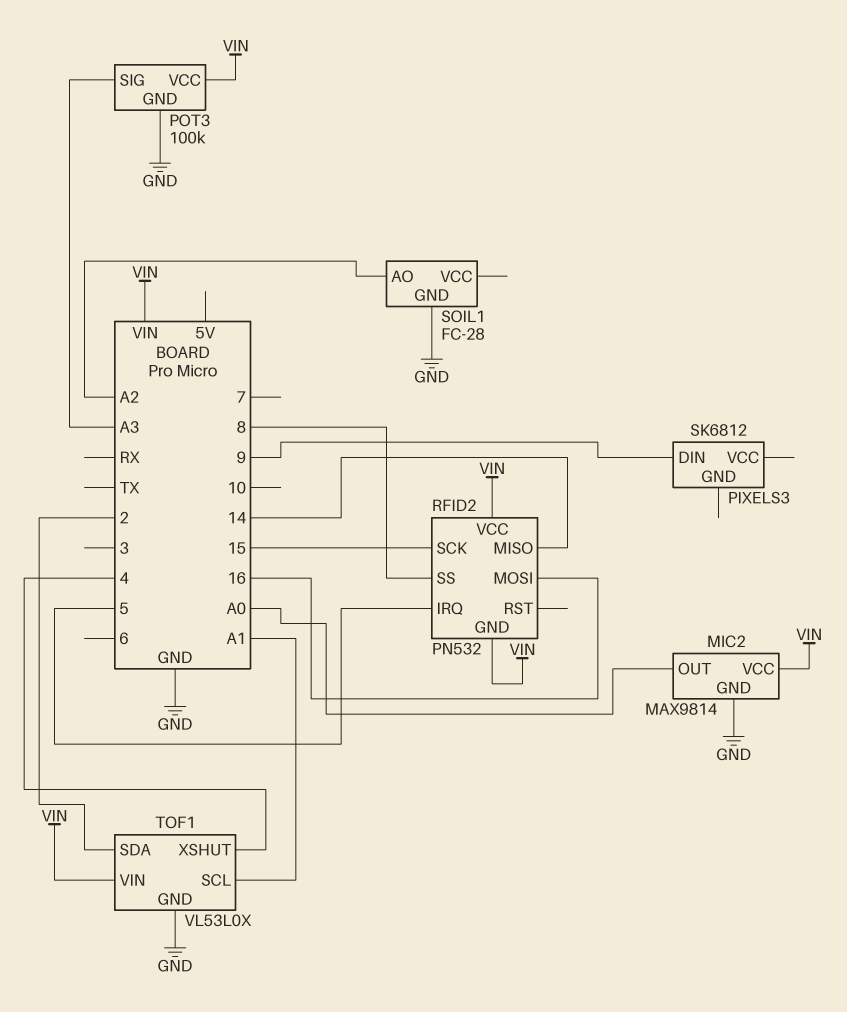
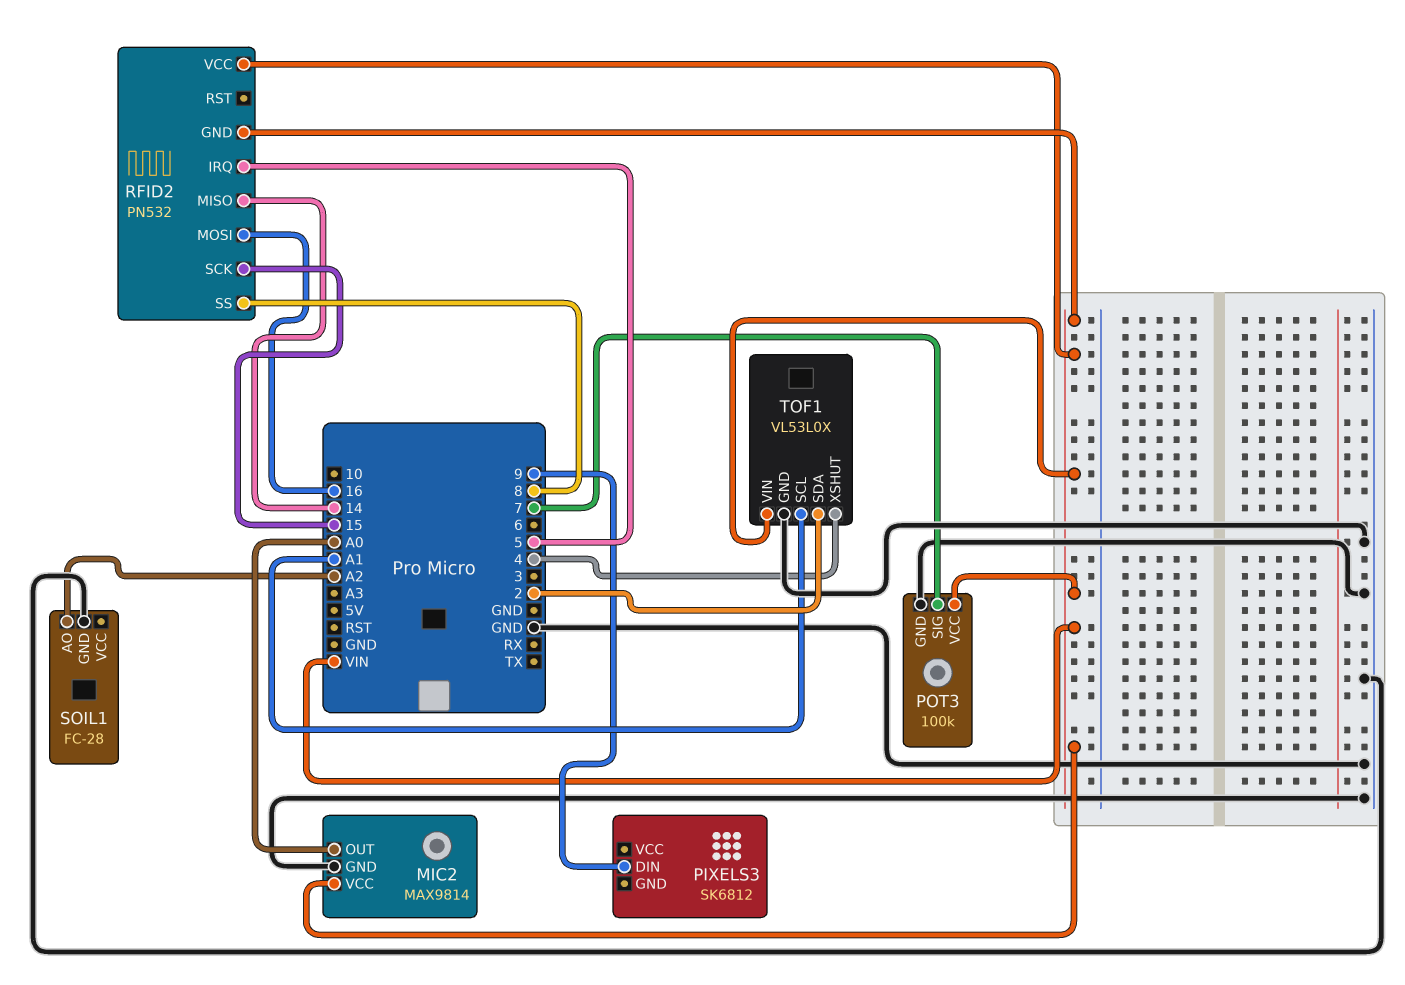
POT3 pin SIG: A3 -> 7

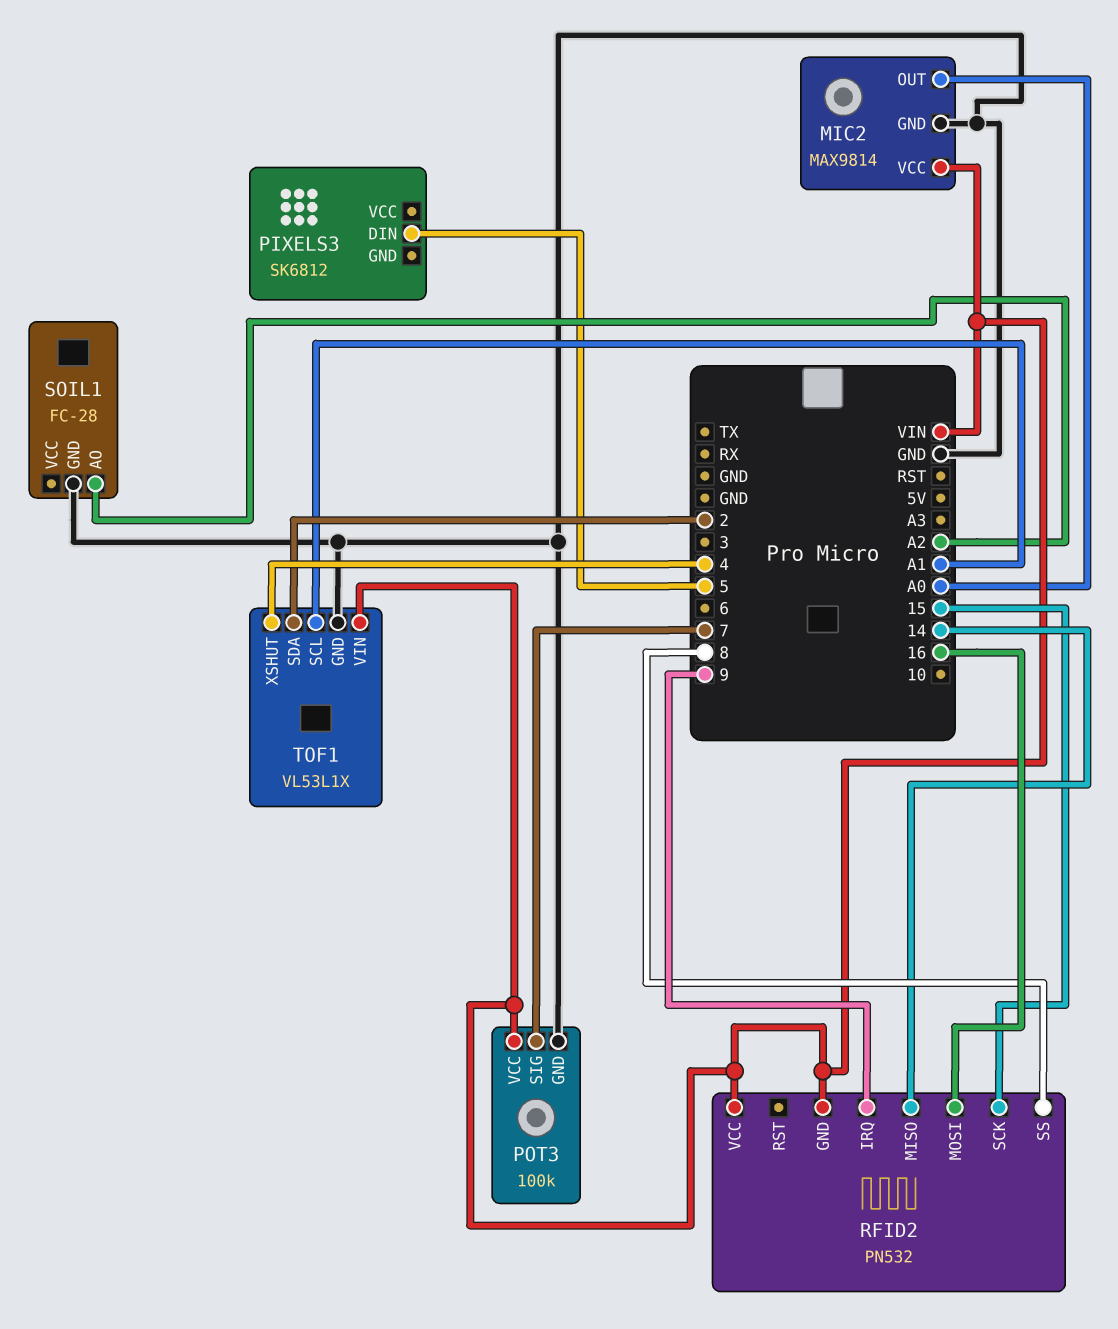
PIXELS3 pin DIN: 9 -> 5
RFID2 pin IRQ: 5 -> 9
TOF1: VL53L0X -> VL53L1X

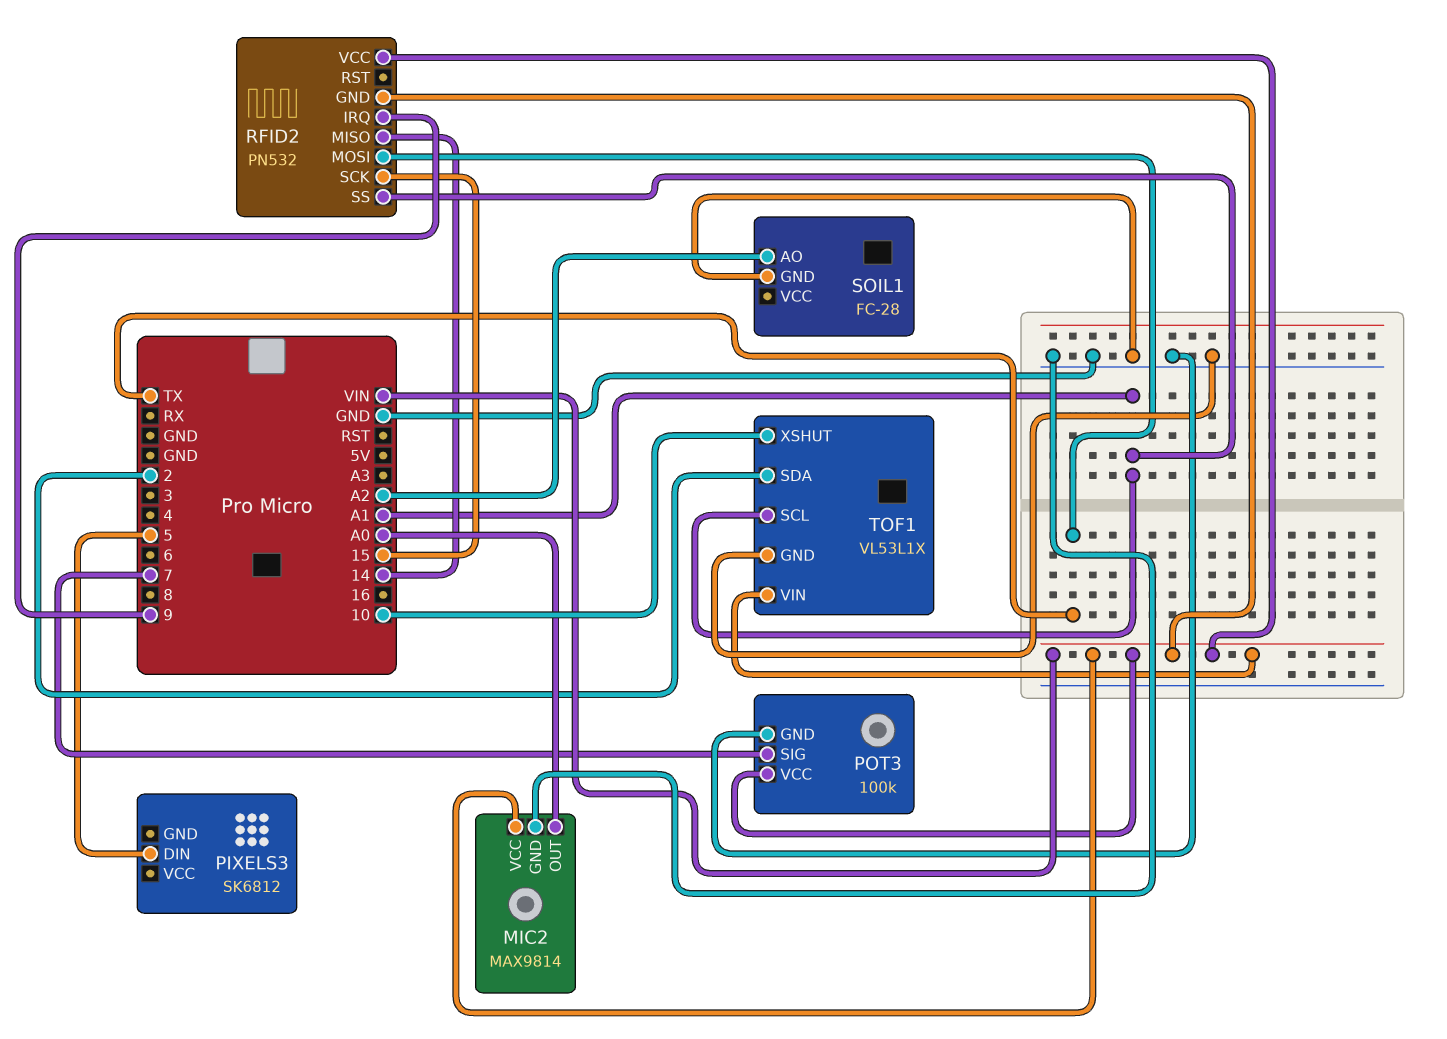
RFID2 pin MOSI: 16 -> TX
RFID2 pin SS: 8 -> A1
TOF1 pin XSHUT: 4 -> 10

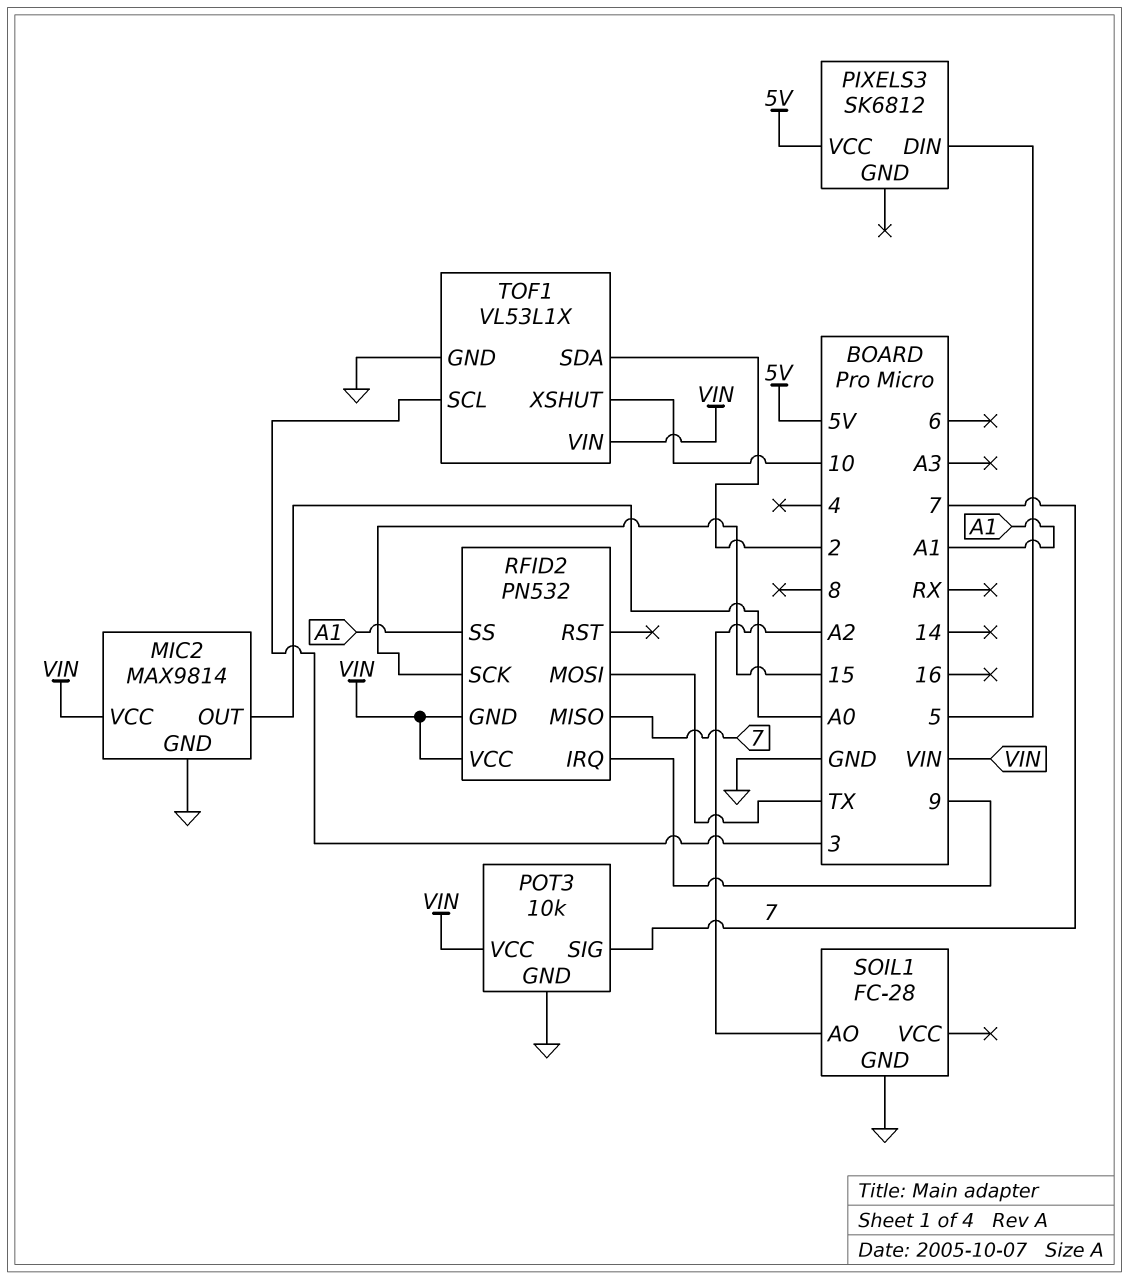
PIXELS3 pin VCC: none -> 5V
POT3: 100k -> 10k
RFID2 pin MISO: 14 -> 7
TOF1 pin SCL: A1 -> 3

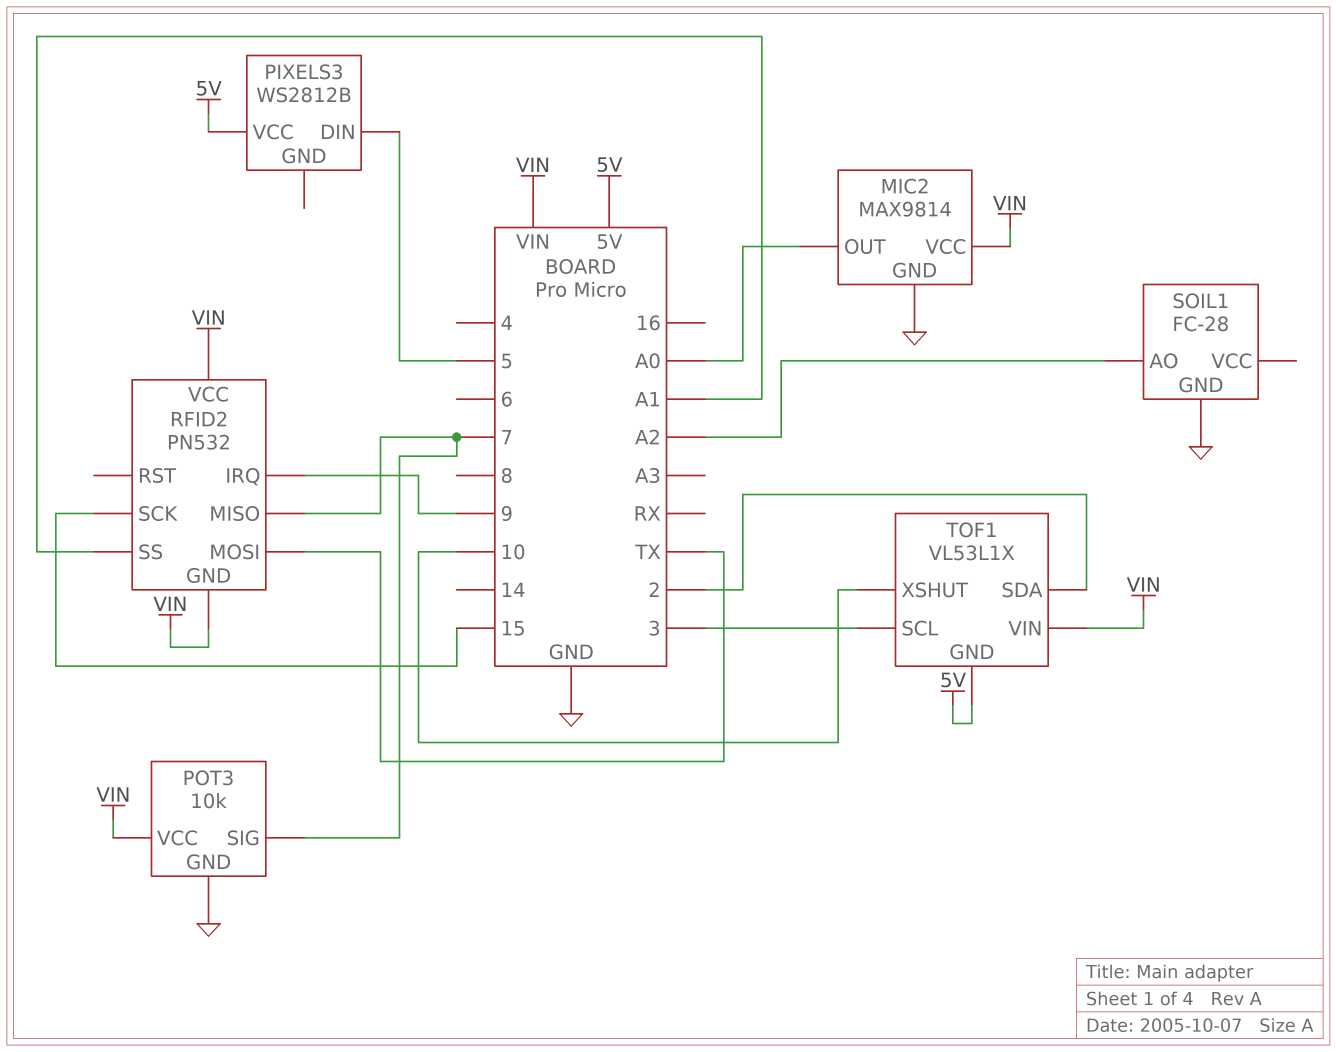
PIXELS3: SK6812 -> WS2812B
TOF1 pin GND: GND -> 5V

